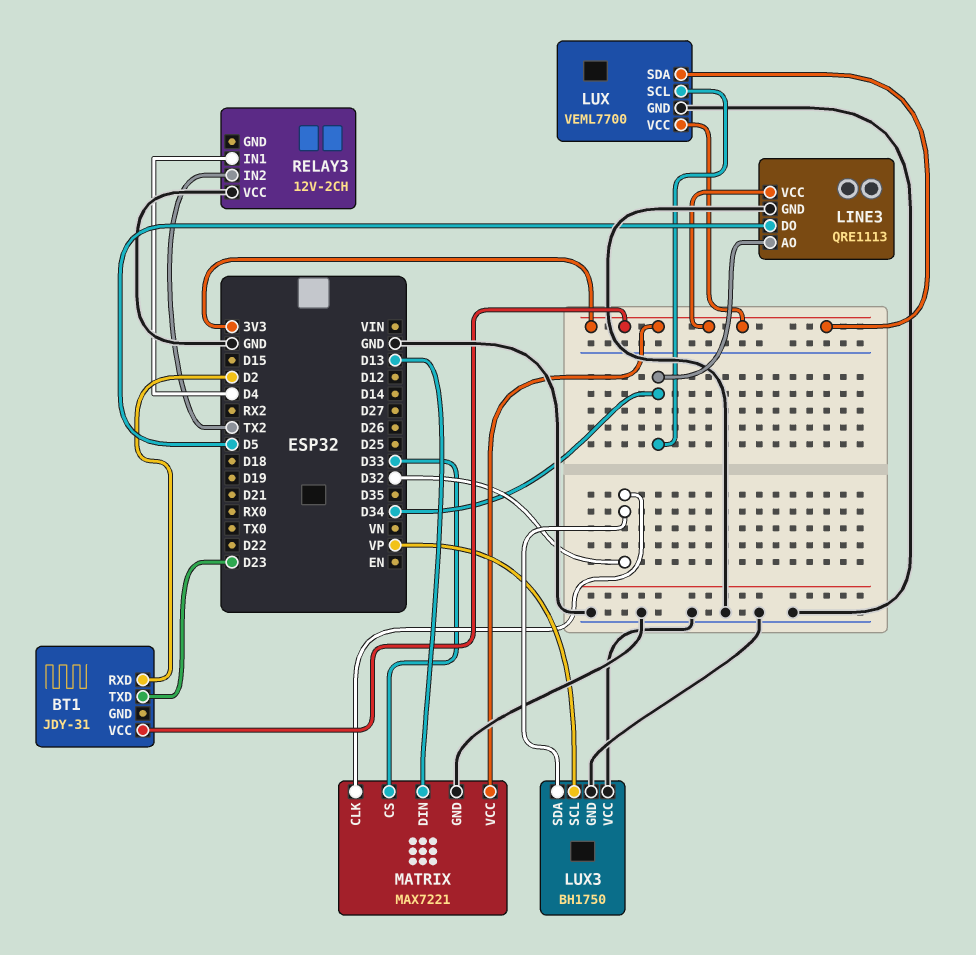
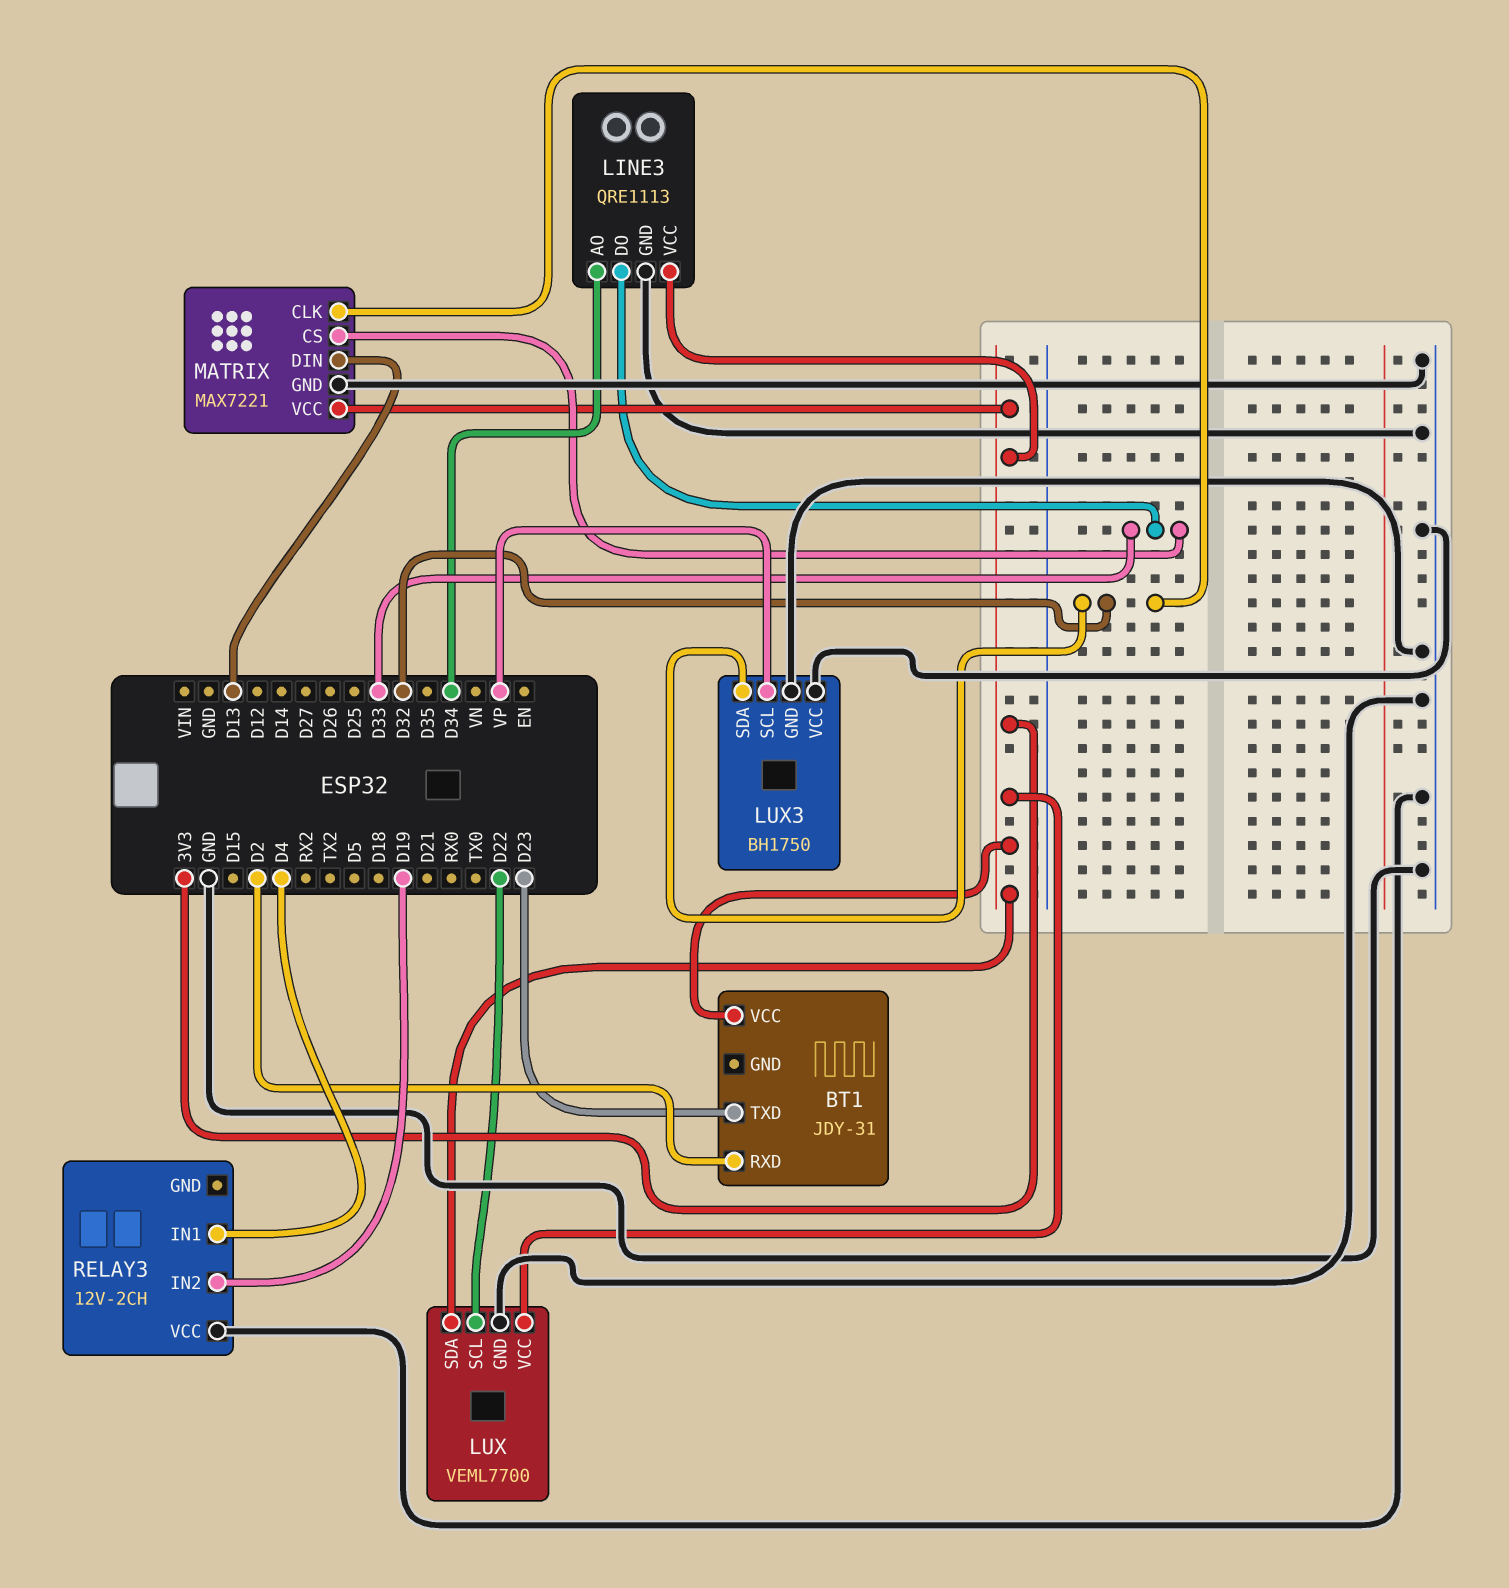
LINE3 pin DO: D5 -> D33
LUX pin SCL: D34 -> D22
RELAY3 pin IN2: TX2 -> D19

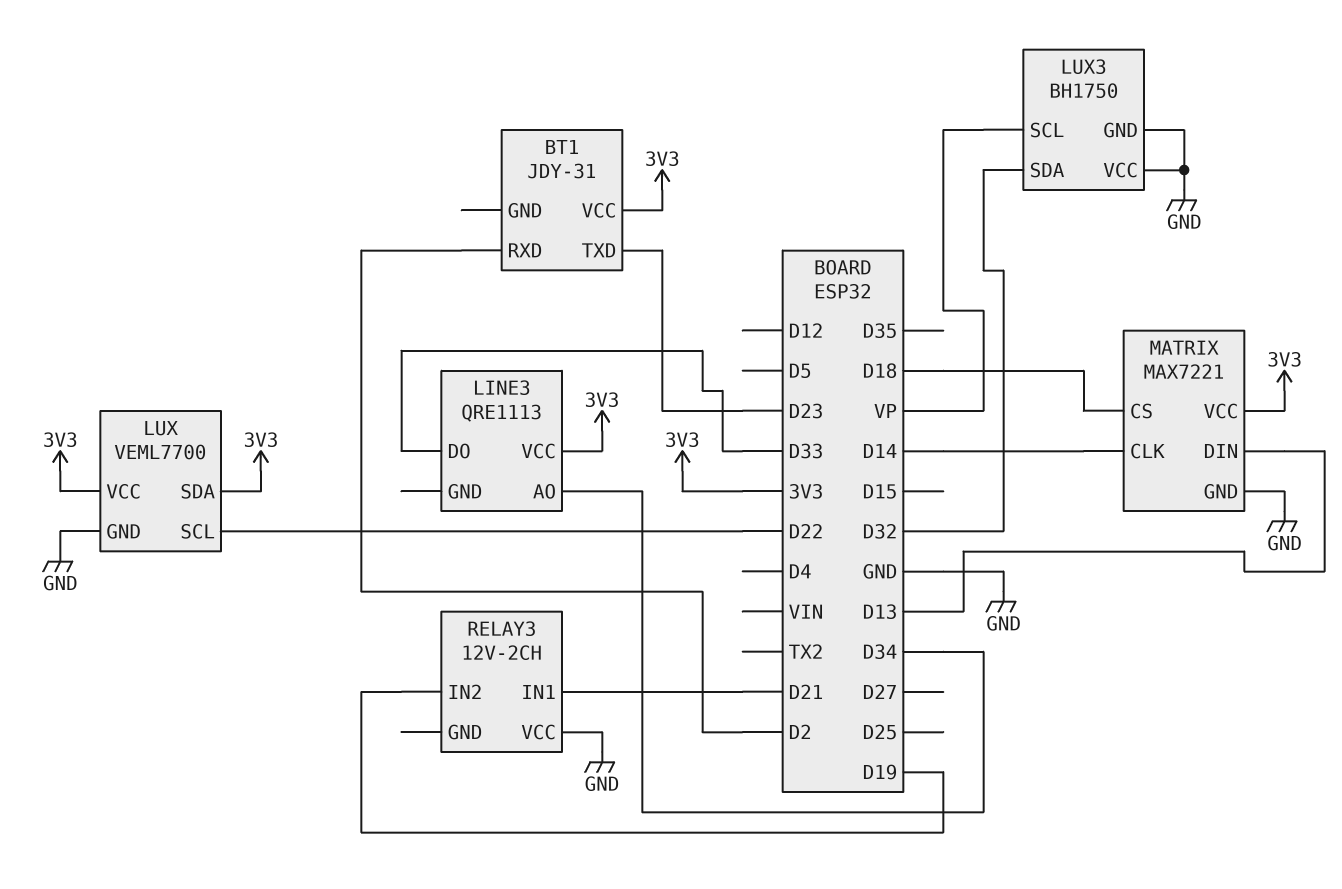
LINE3 pin GND: GND -> none
MATRIX pin CLK: D32 -> D14
MATRIX pin CS: D33 -> D18
RELAY3 pin IN1: D4 -> D21

